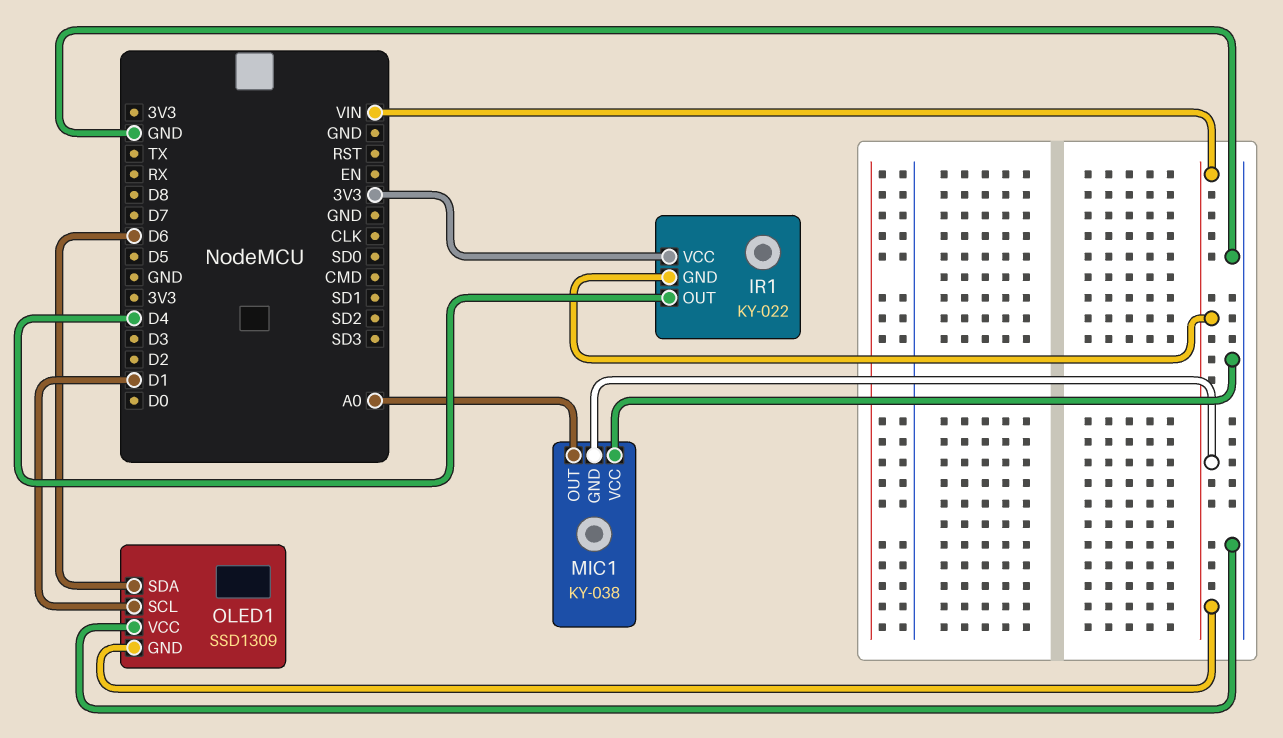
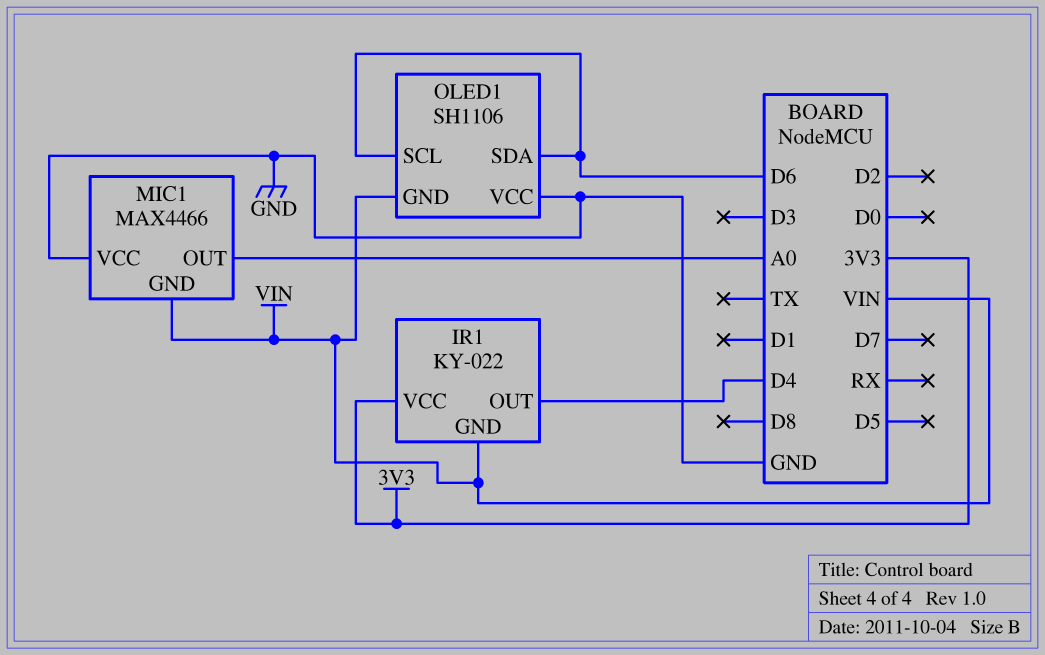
MIC1: KY-038 -> MAX4466
OLED1: SSD1309 -> SH1106
OLED1 pin SCL: D1 -> D6

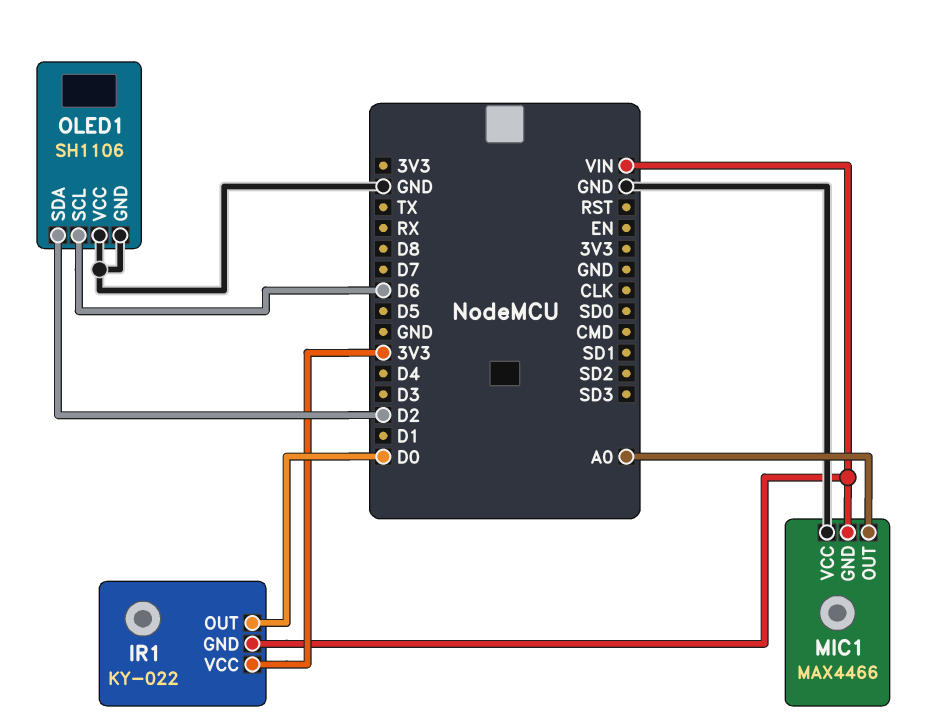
IR1 pin OUT: D4 -> D0
OLED1 pin GND: VIN -> GND
OLED1 pin SDA: D6 -> D2

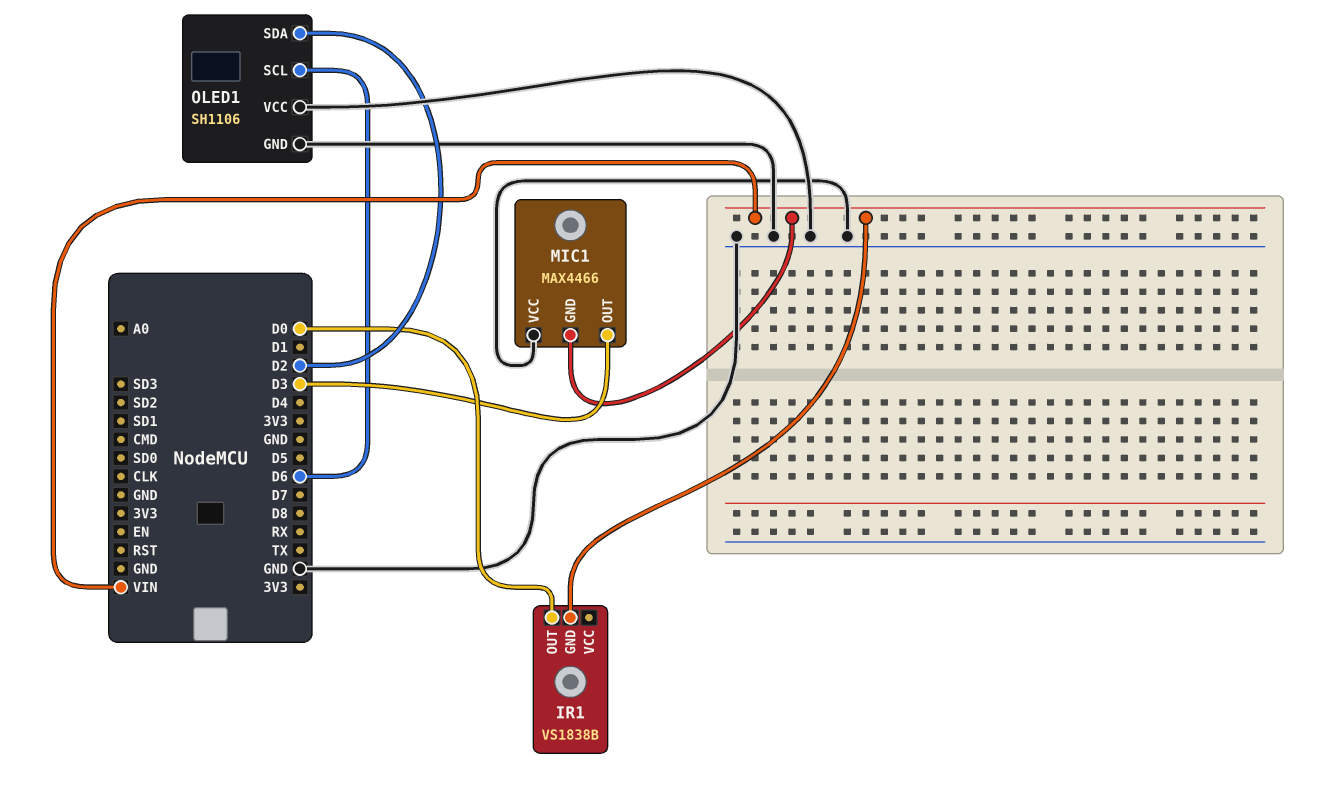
IR1: KY-022 -> VS1838B
IR1 pin VCC: 3V3 -> none
MIC1 pin OUT: A0 -> D3

